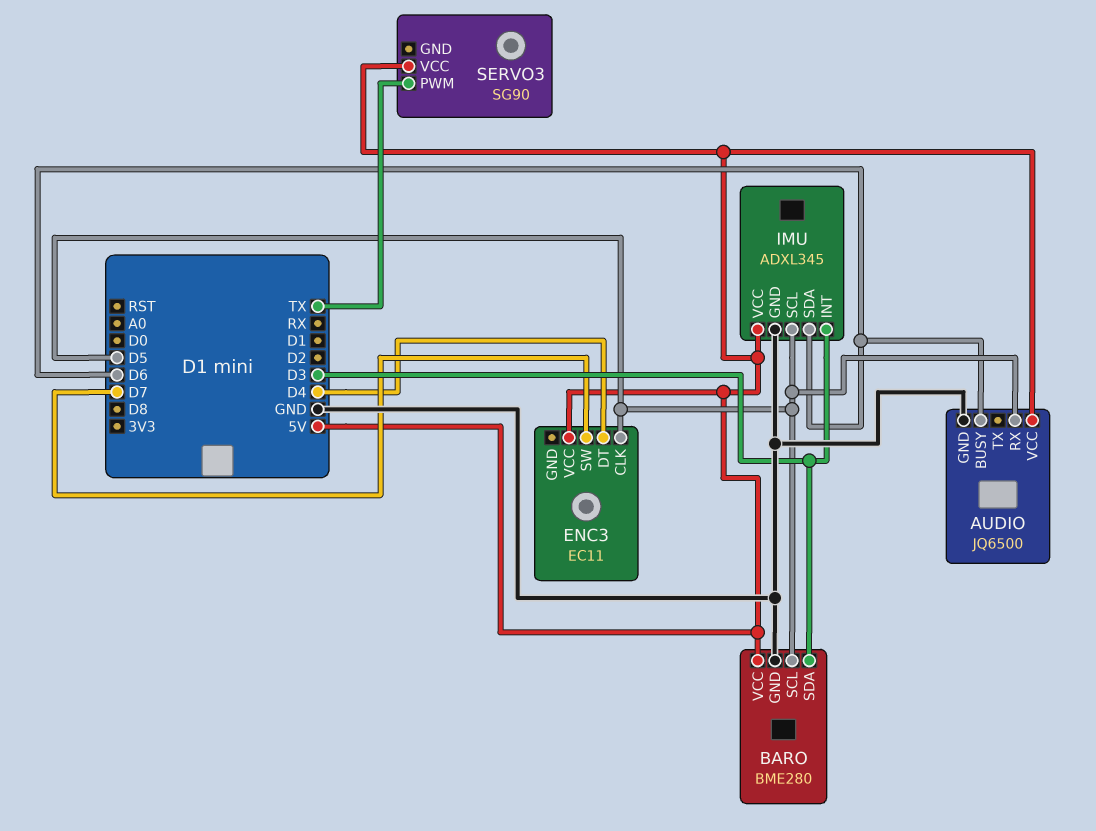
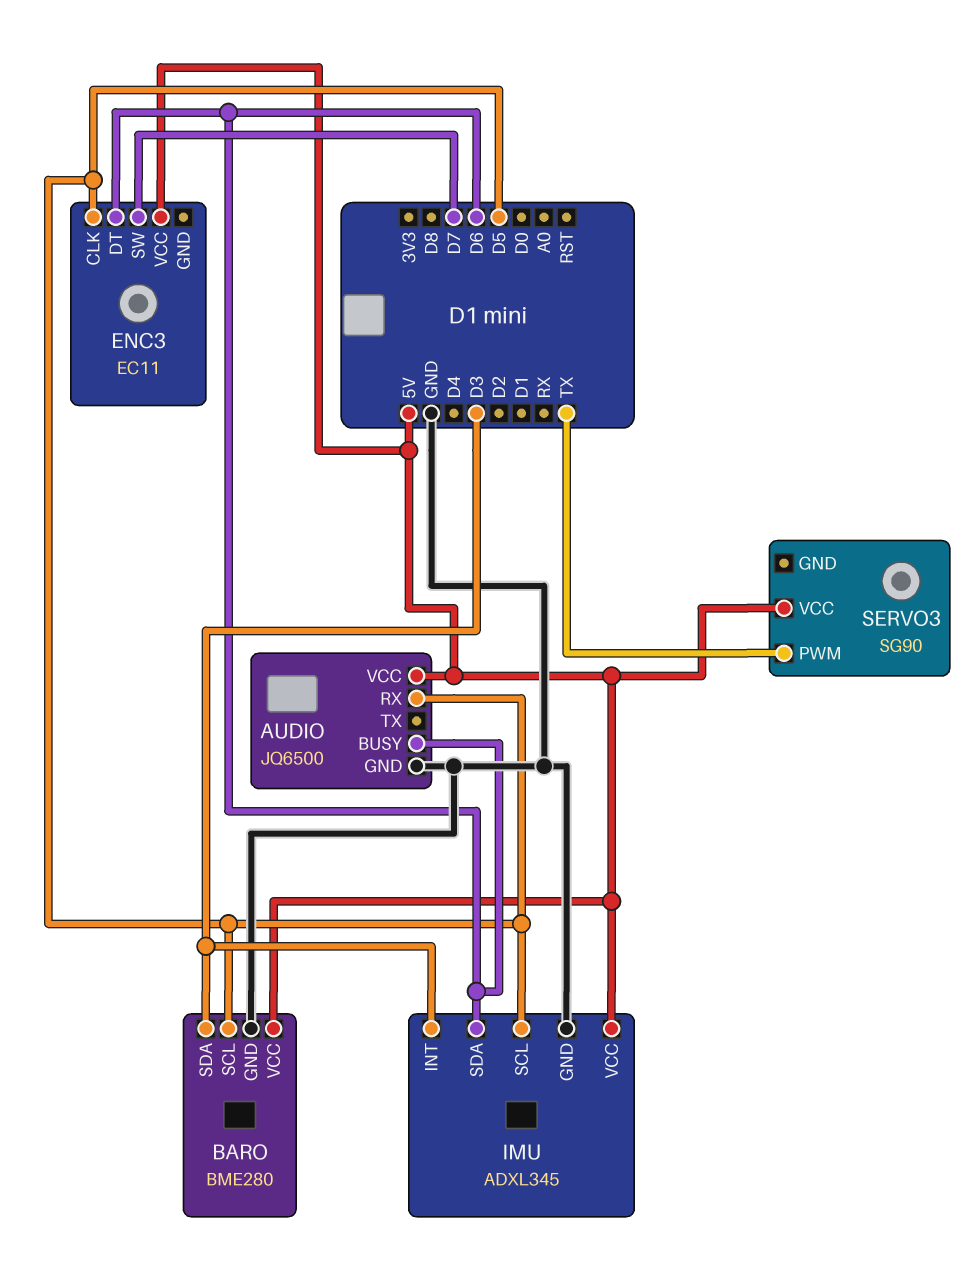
ENC3 pin DT: D4 -> D6

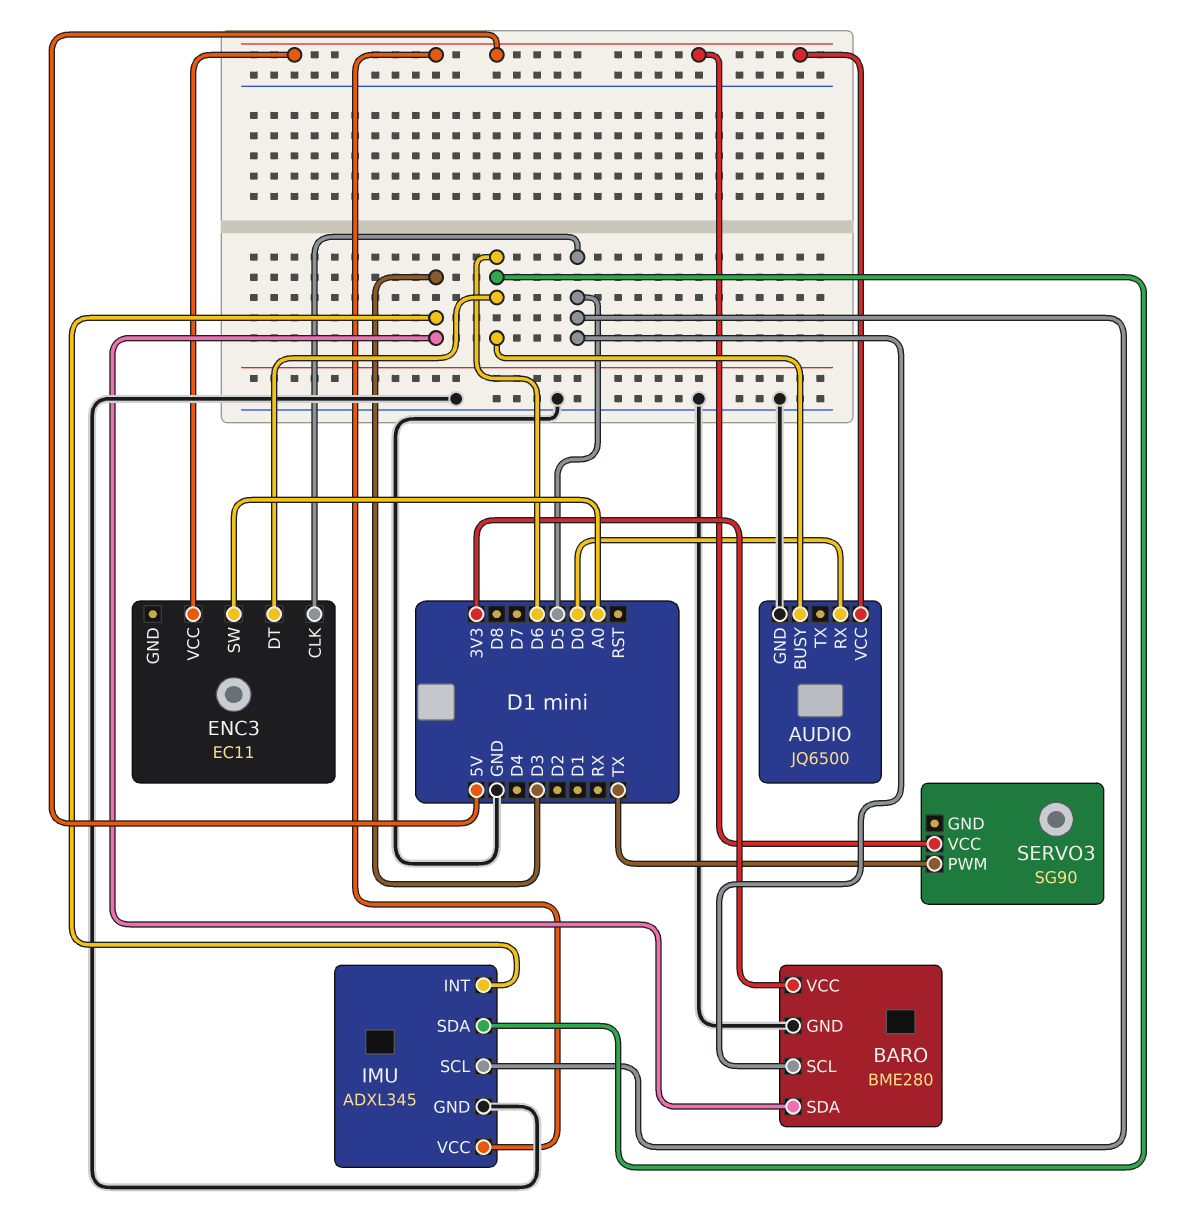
AUDIO pin RX: D5 -> D0
BARO pin VCC: 5V -> 3V3
ENC3 pin SW: D7 -> A0

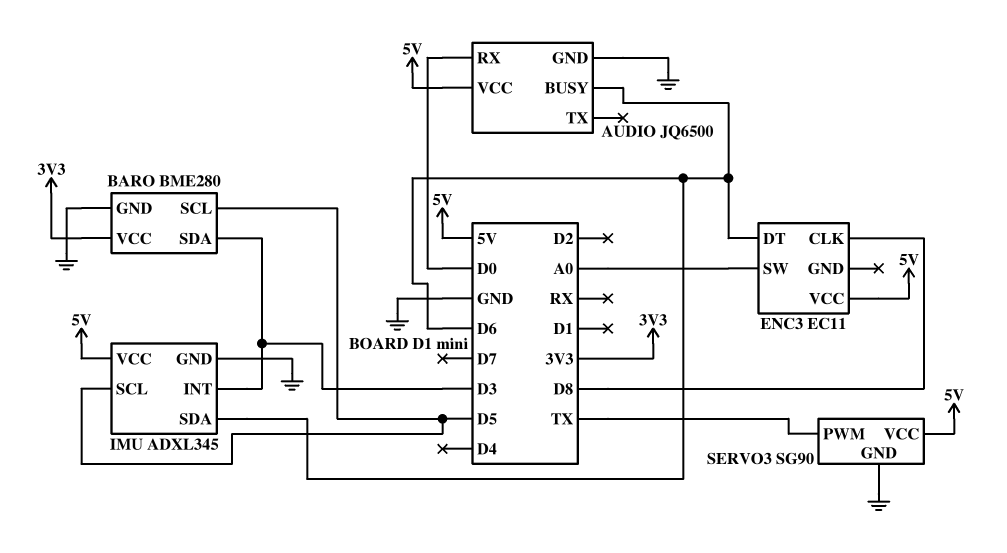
ENC3 pin CLK: D5 -> D8
SERVO3 pin GND: none -> GND

